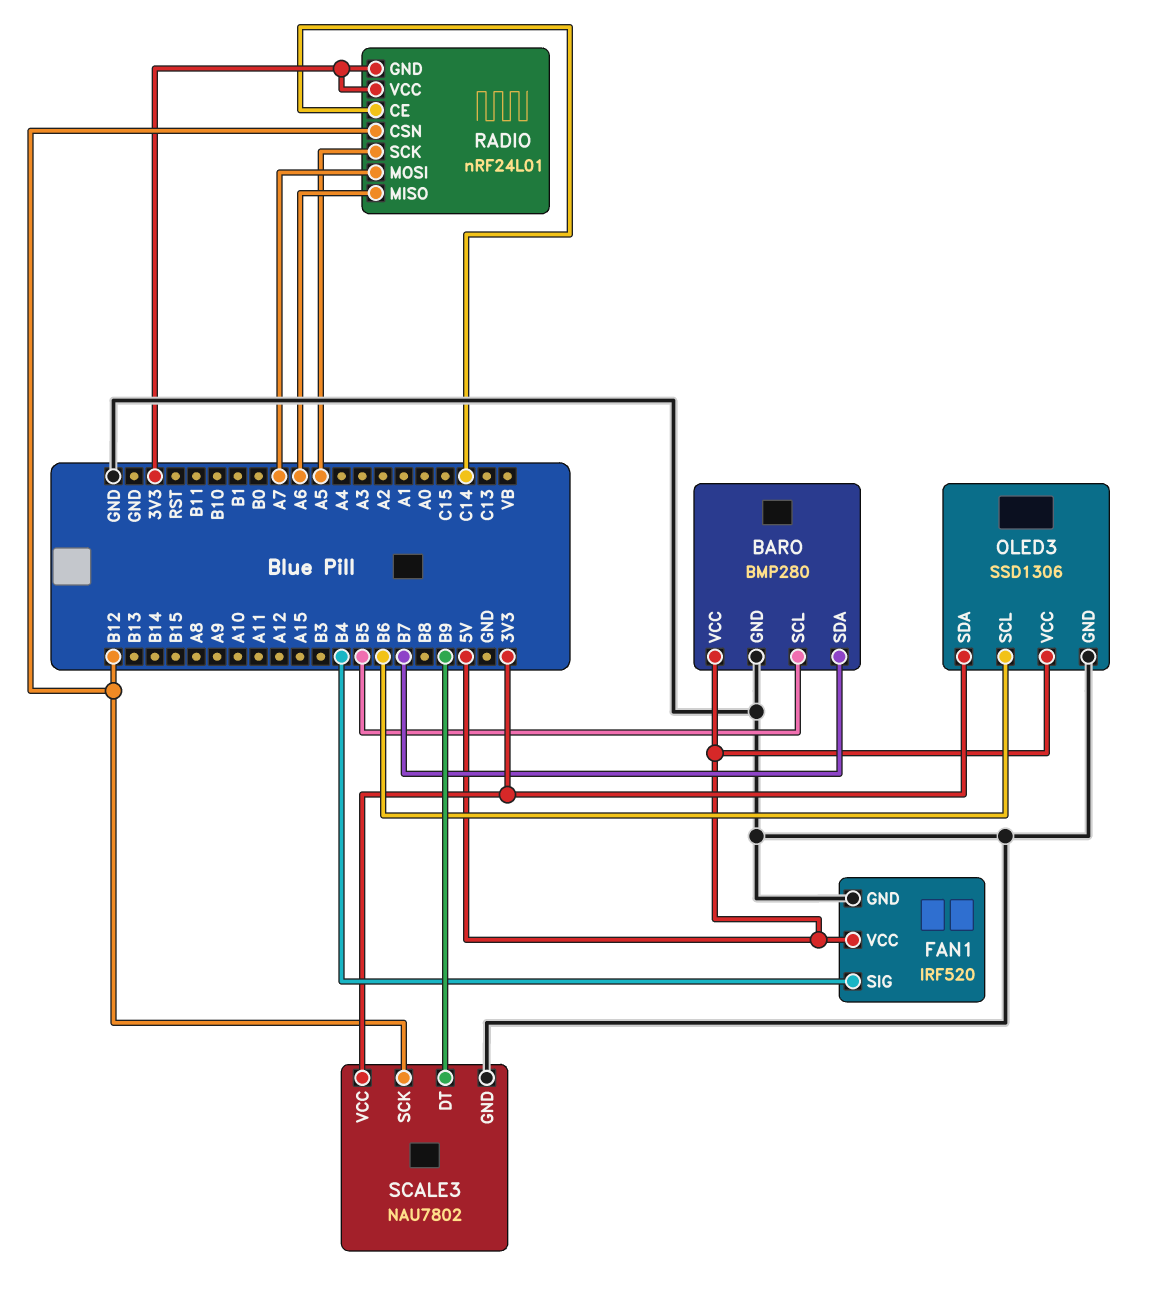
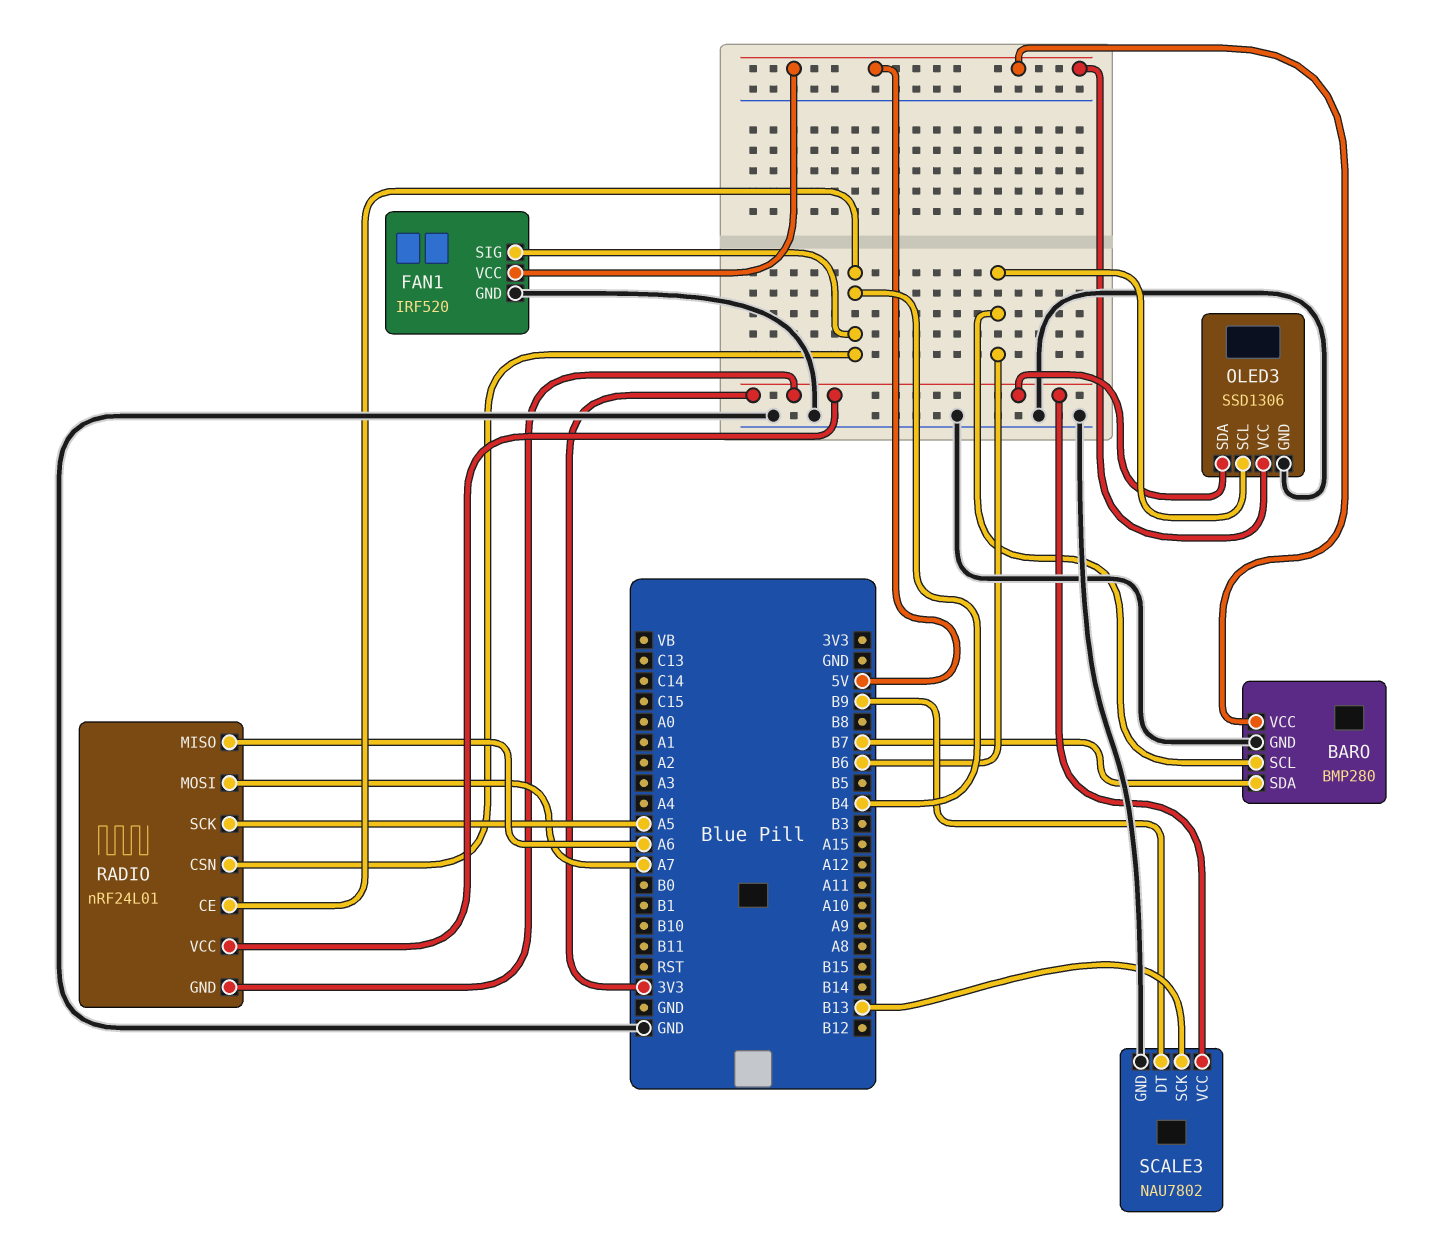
BARO pin SCL: B5 -> B6
RADIO pin CE: C14 -> B4
RADIO pin CSN: B12 -> B4
SCALE3 pin SCK: B12 -> B13

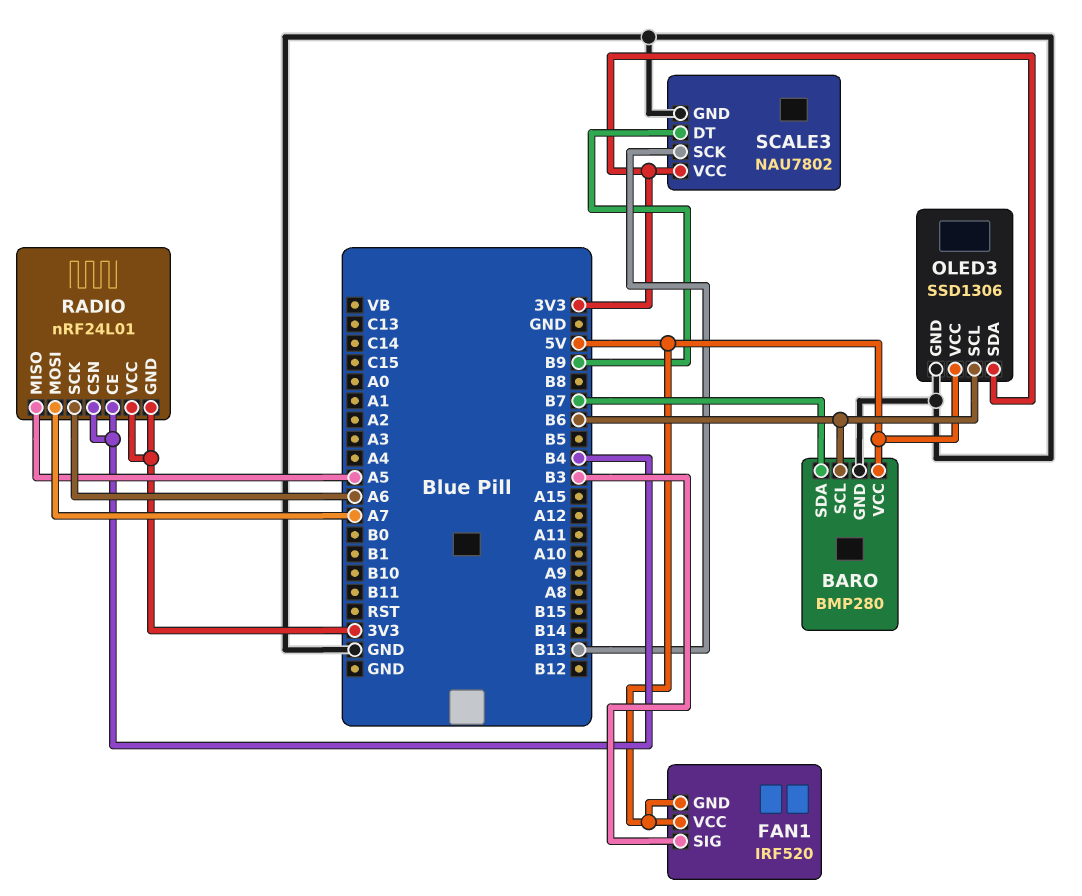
FAN1 pin GND: GND -> 5V
FAN1 pin SIG: B4 -> B3
RADIO pin MISO: A6 -> A5
RADIO pin SCK: A5 -> A6

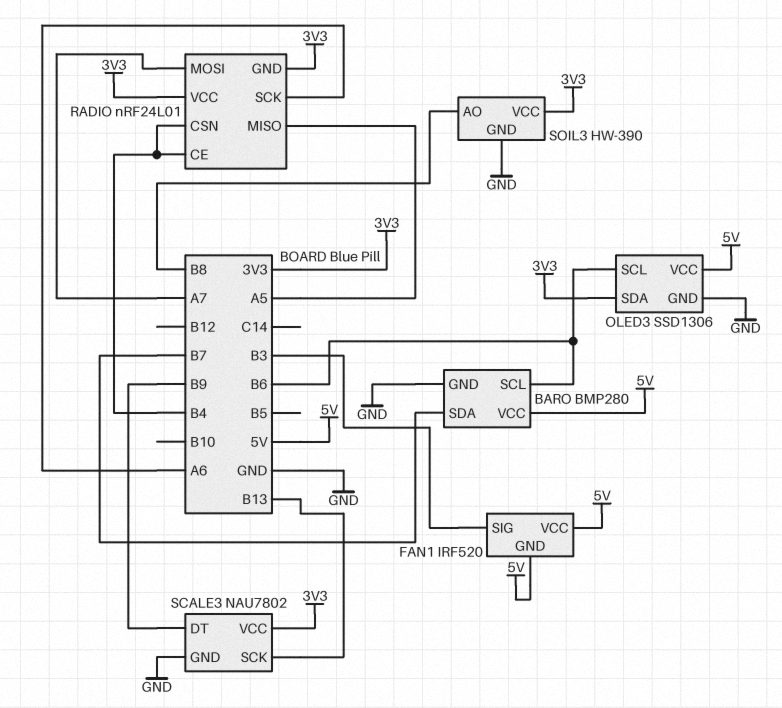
SOIL3: none -> HW-390
SOIL3 pin AO: none -> B8
SOIL3 pin GND: none -> GND
SOIL3 pin VCC: none -> 3V3

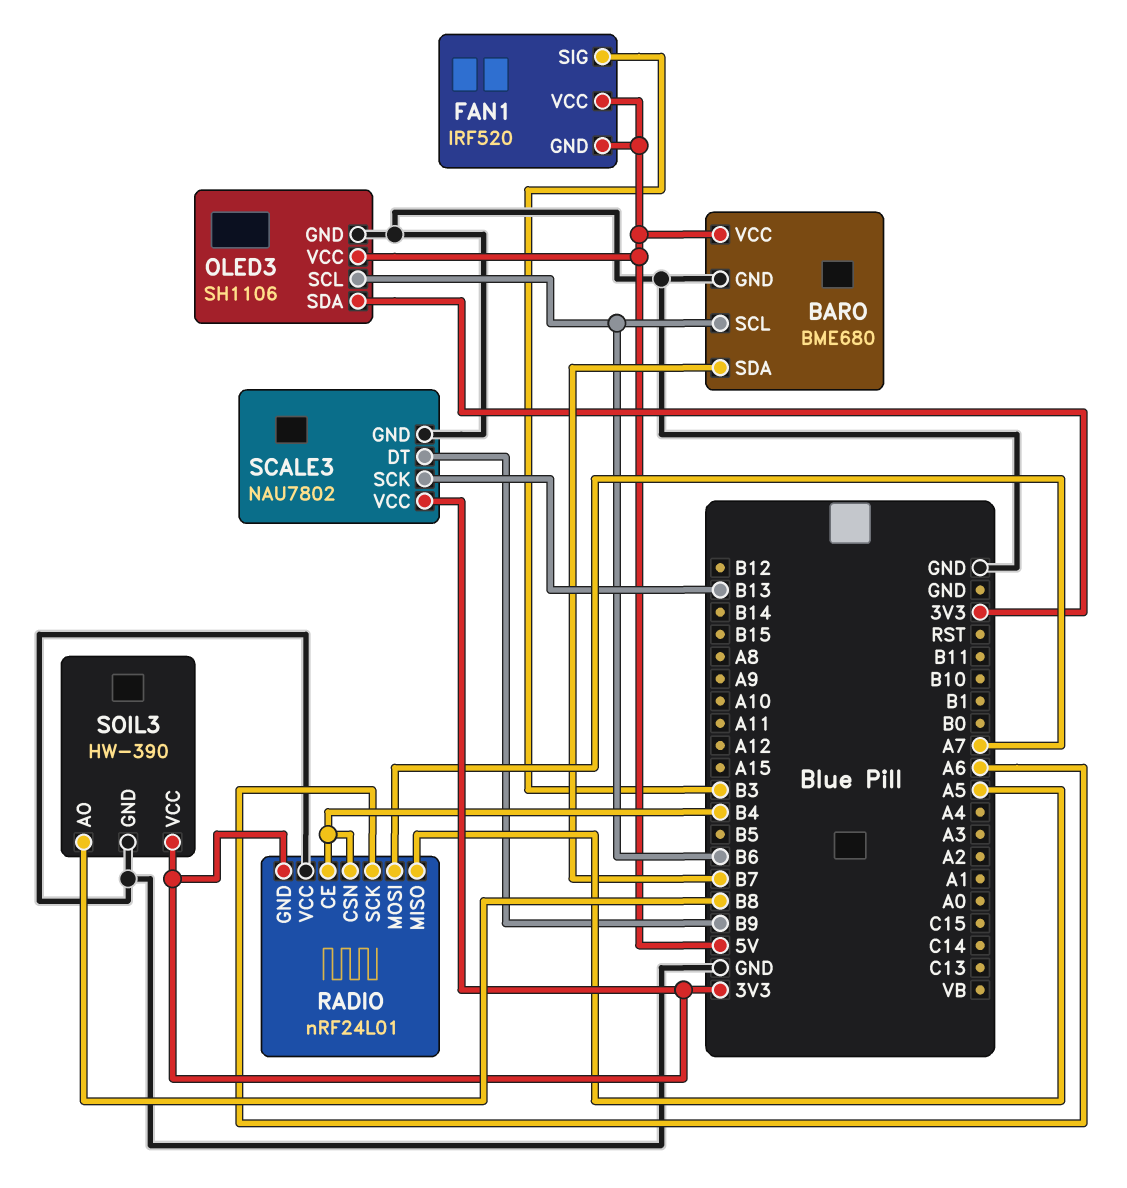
BARO: BMP280 -> BME680
OLED3: SSD1306 -> SH1106
RADIO pin VCC: 3V3 -> GND

